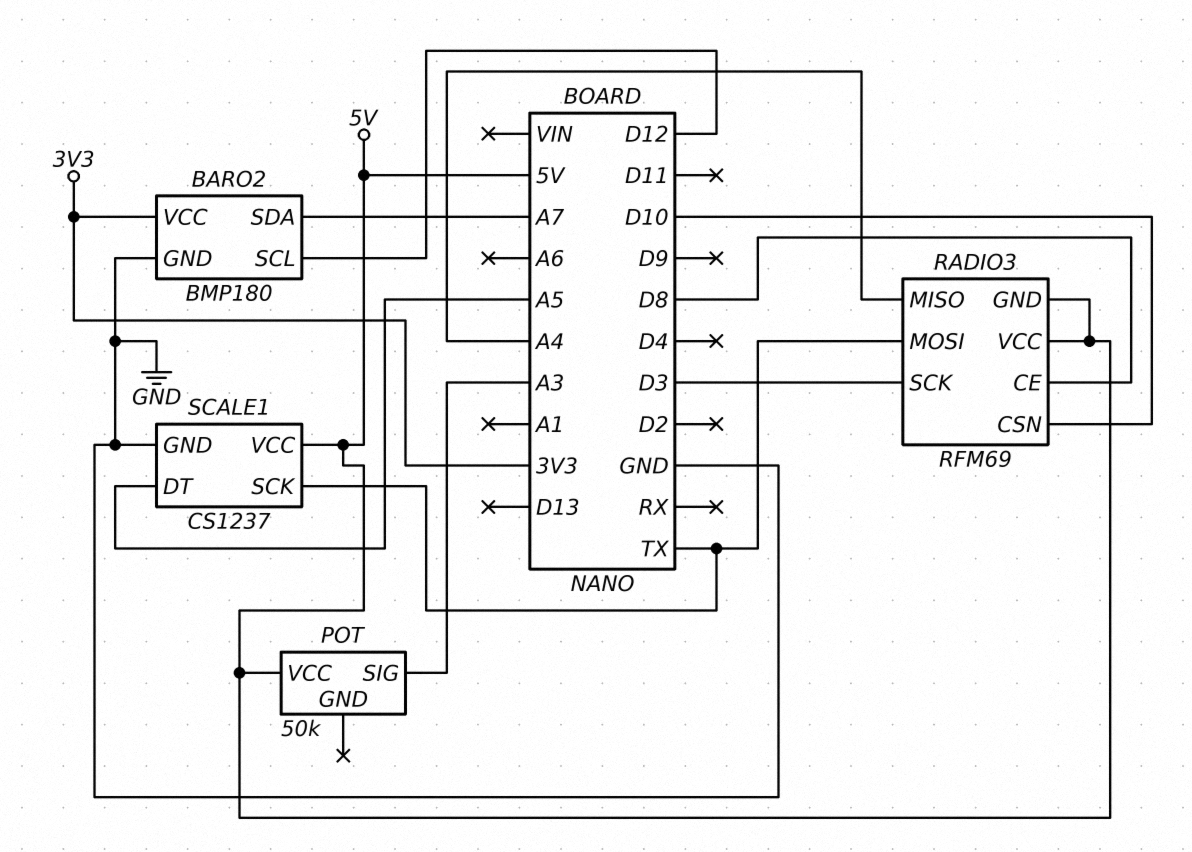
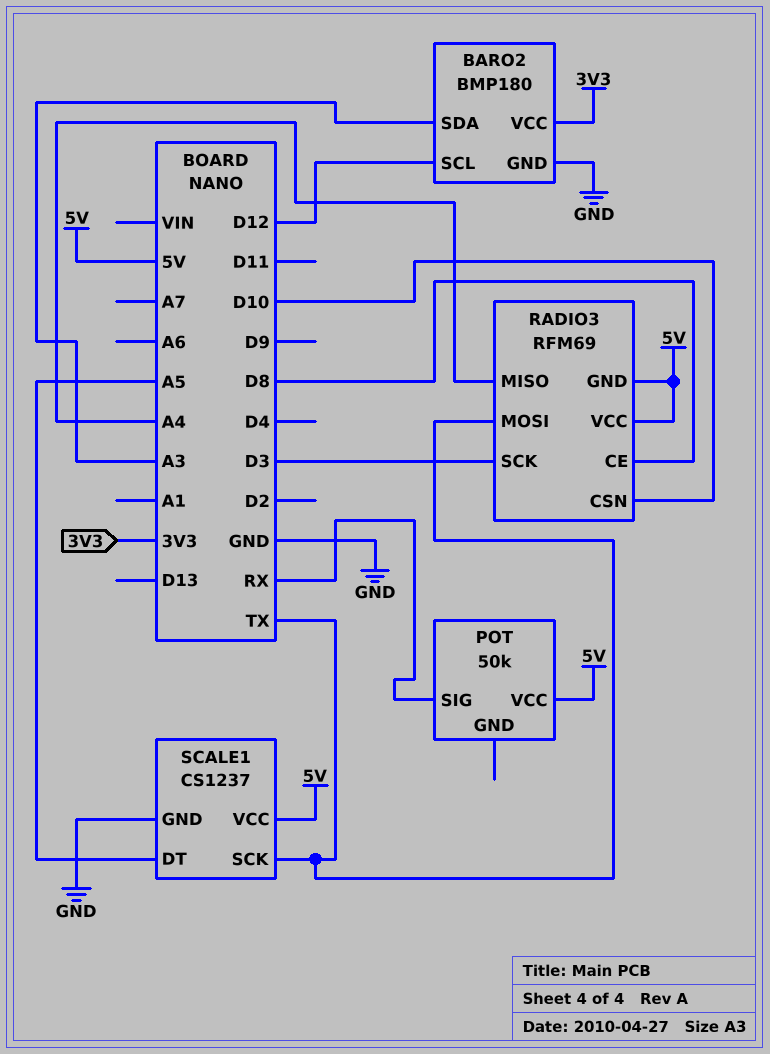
BARO2 pin SDA: A7 -> A3
POT pin SIG: A3 -> RX

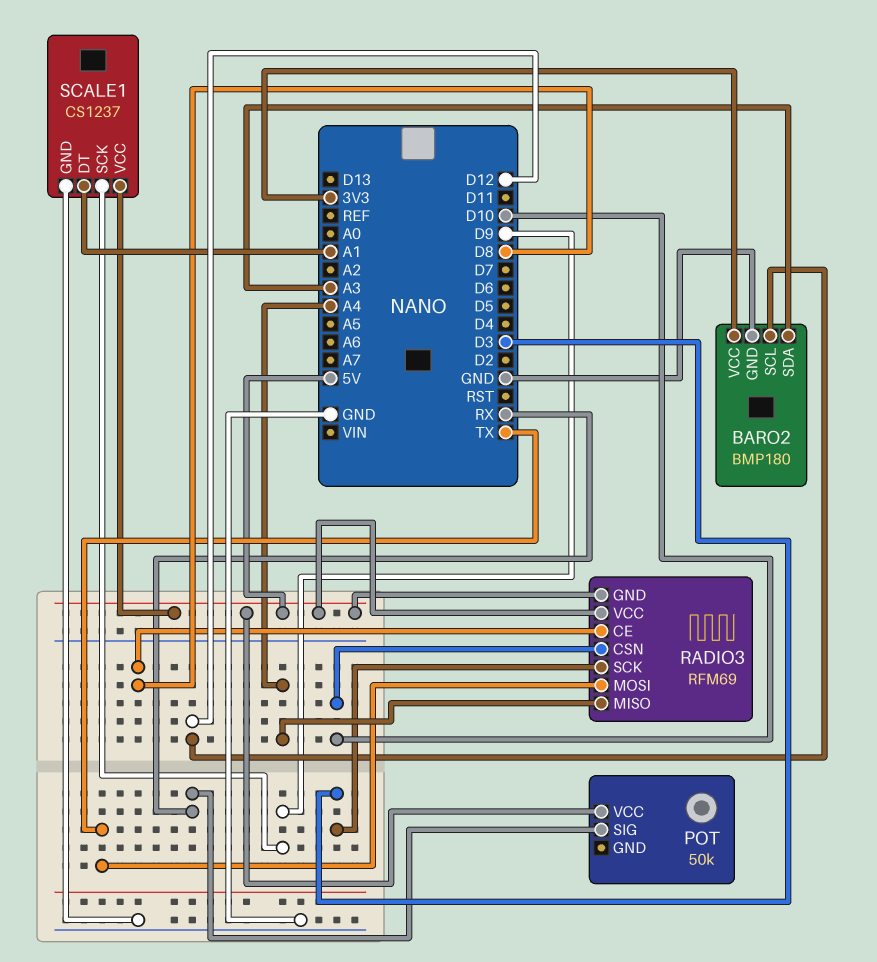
SCALE1 pin DT: A5 -> A1
SCALE1 pin SCK: TX -> D9

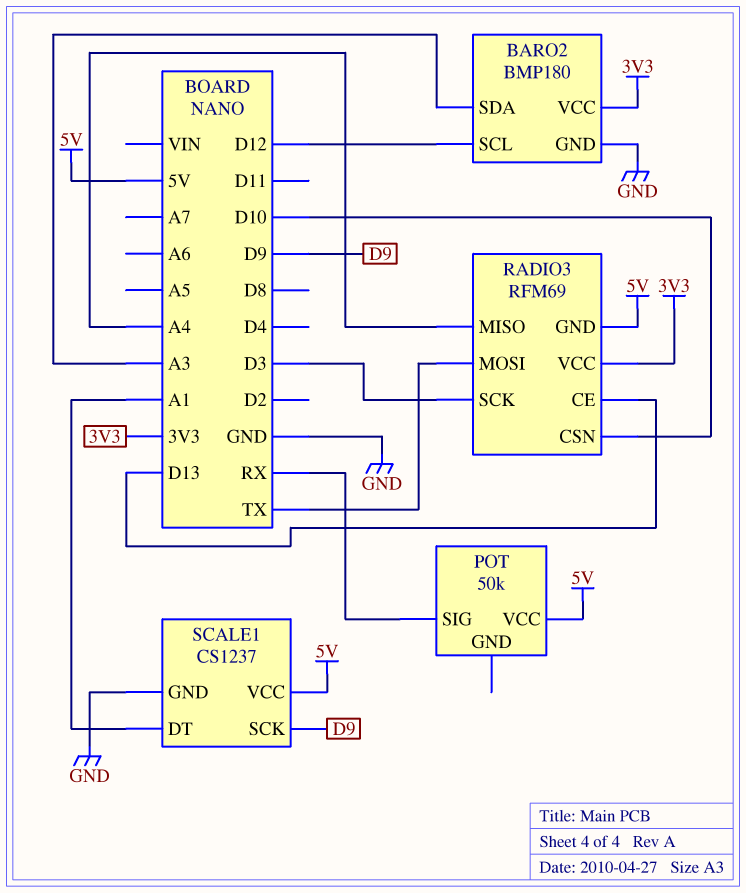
RADIO3 pin CE: D8 -> D13
RADIO3 pin VCC: 5V -> 3V3

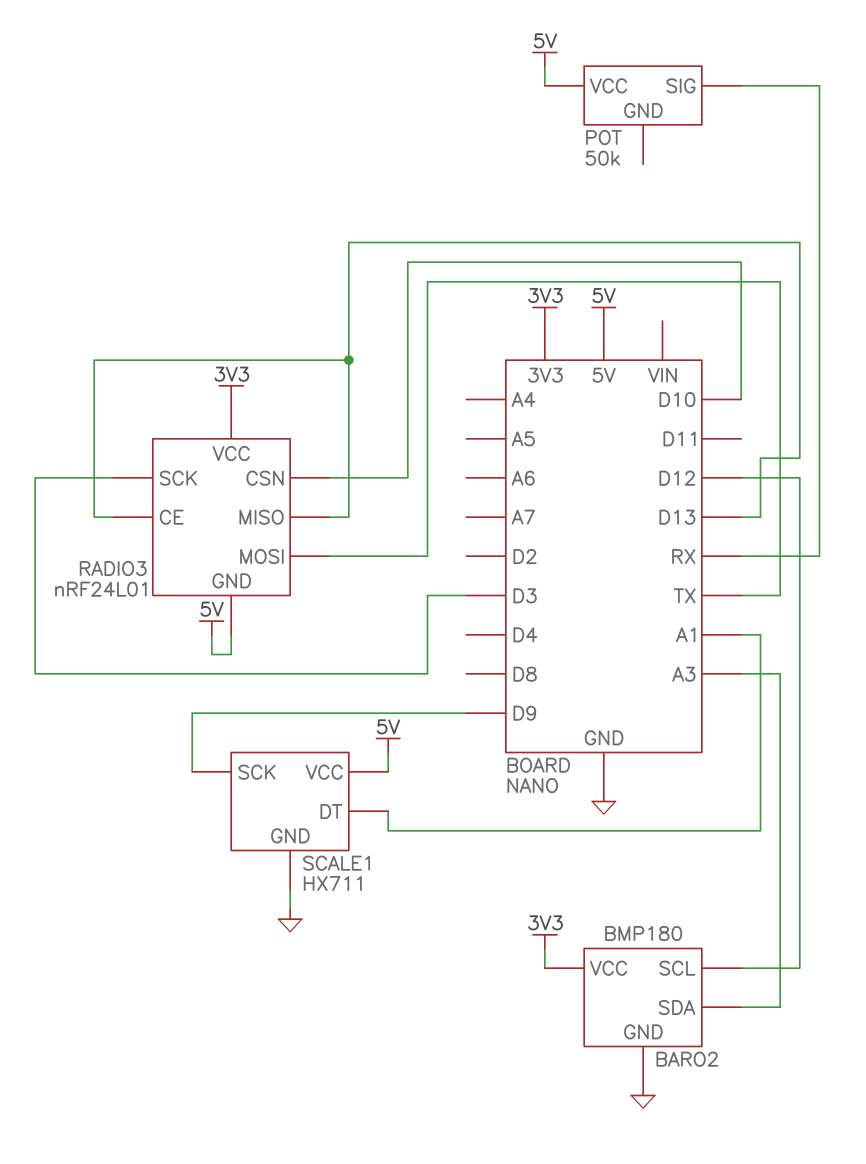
RADIO3: RFM69 -> nRF24L01
RADIO3 pin MISO: A4 -> D13
SCALE1: CS1237 -> HX711

